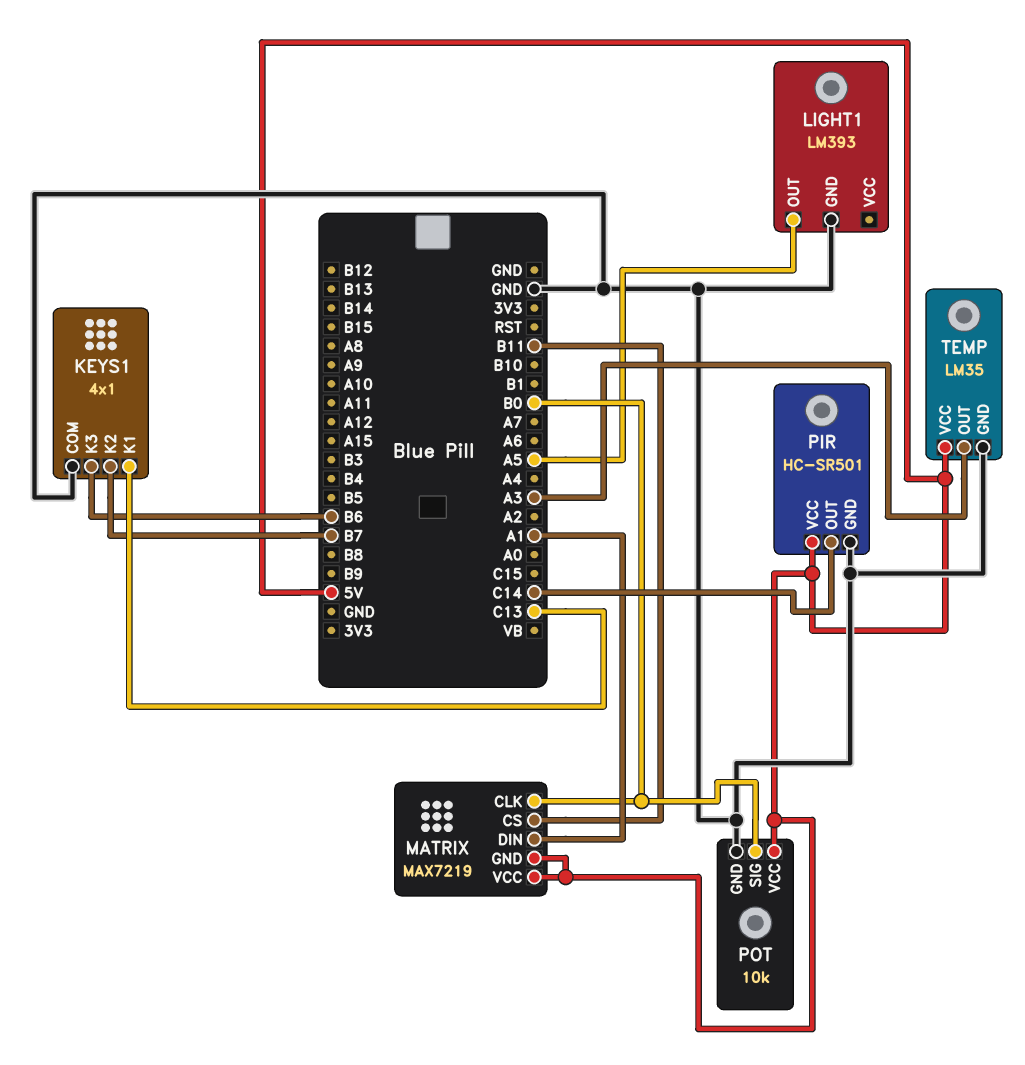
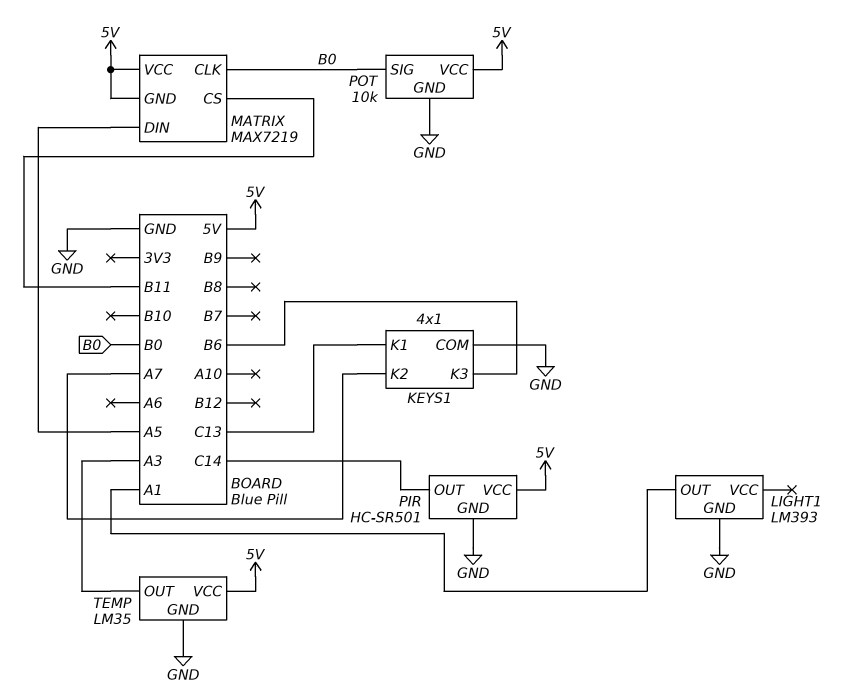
KEYS1 pin K2: B7 -> A7
LIGHT1 pin OUT: A5 -> A1
MATRIX pin DIN: A1 -> A5

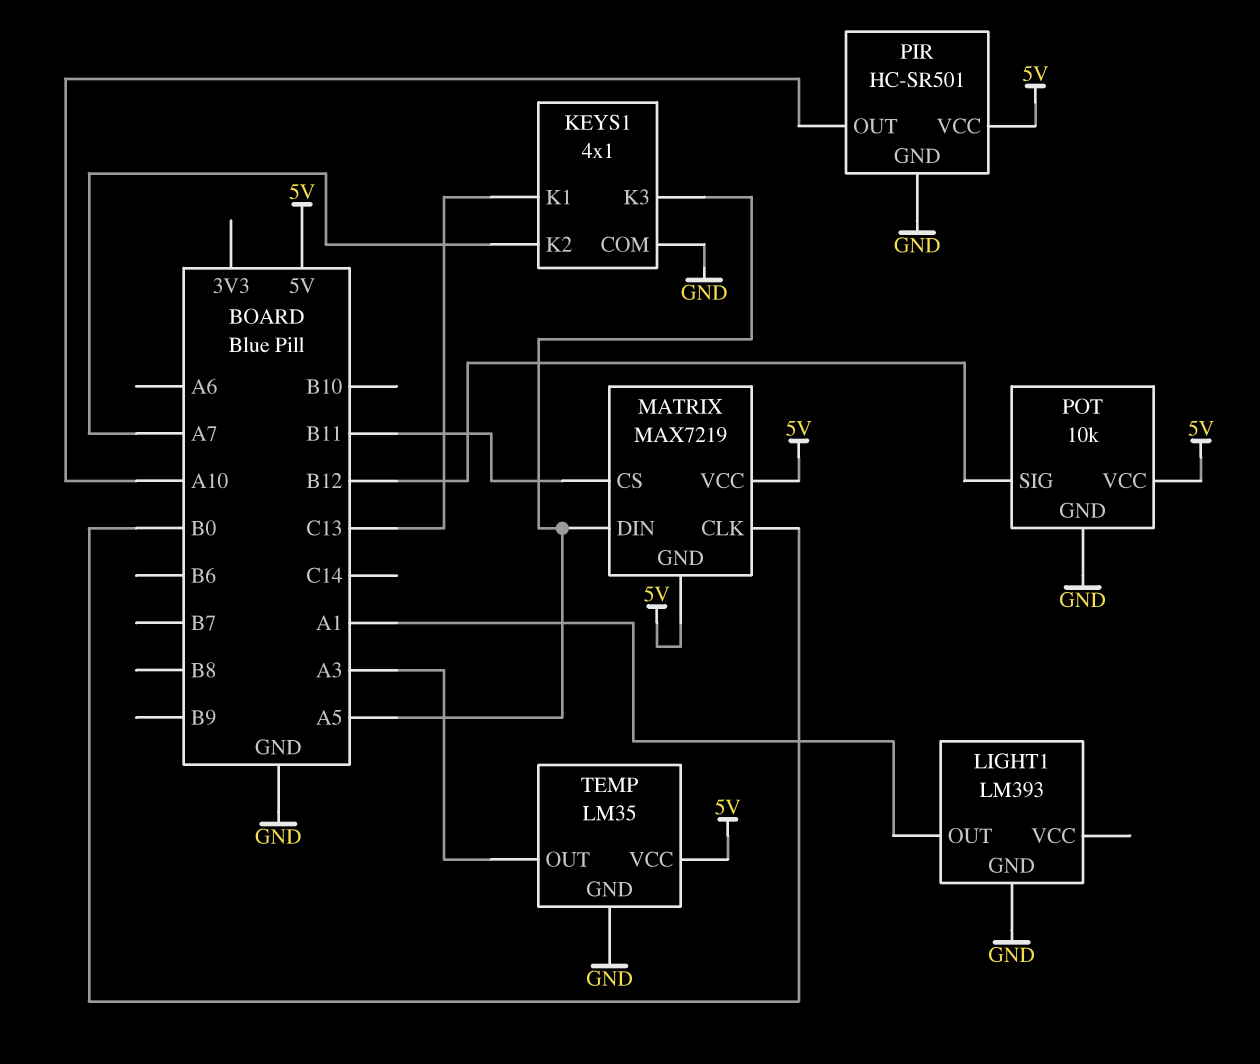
KEYS1 pin K3: B6 -> A5
PIR pin OUT: C14 -> A10
POT pin SIG: B0 -> B12

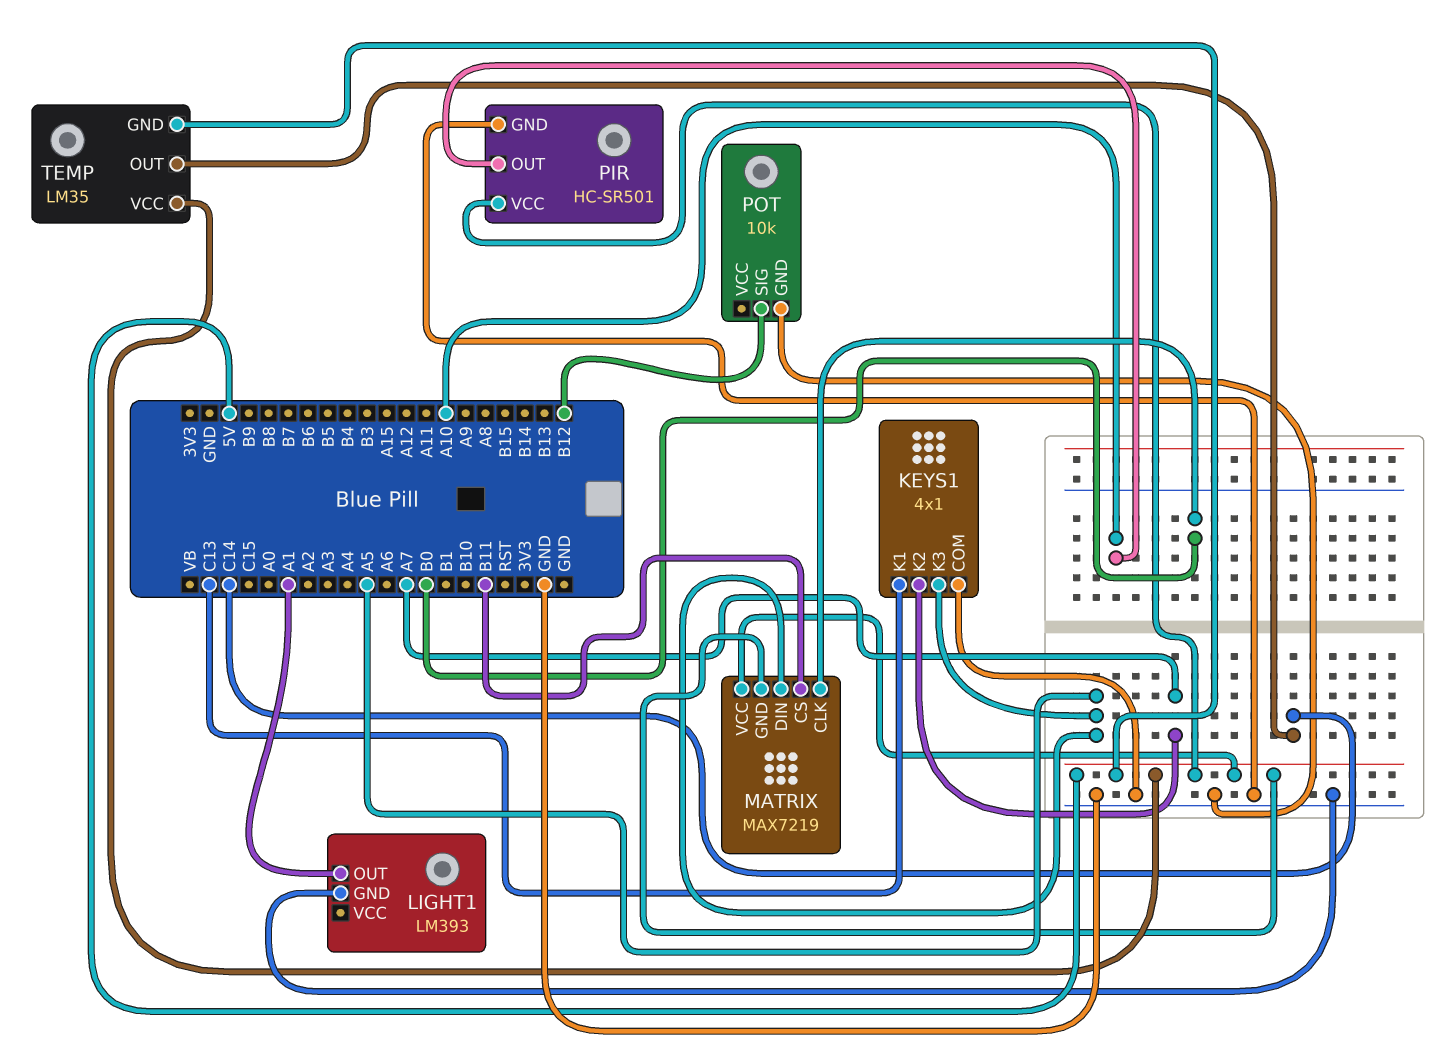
POT pin VCC: 5V -> none
TEMP pin GND: GND -> 5V
TEMP pin OUT: A3 -> C14

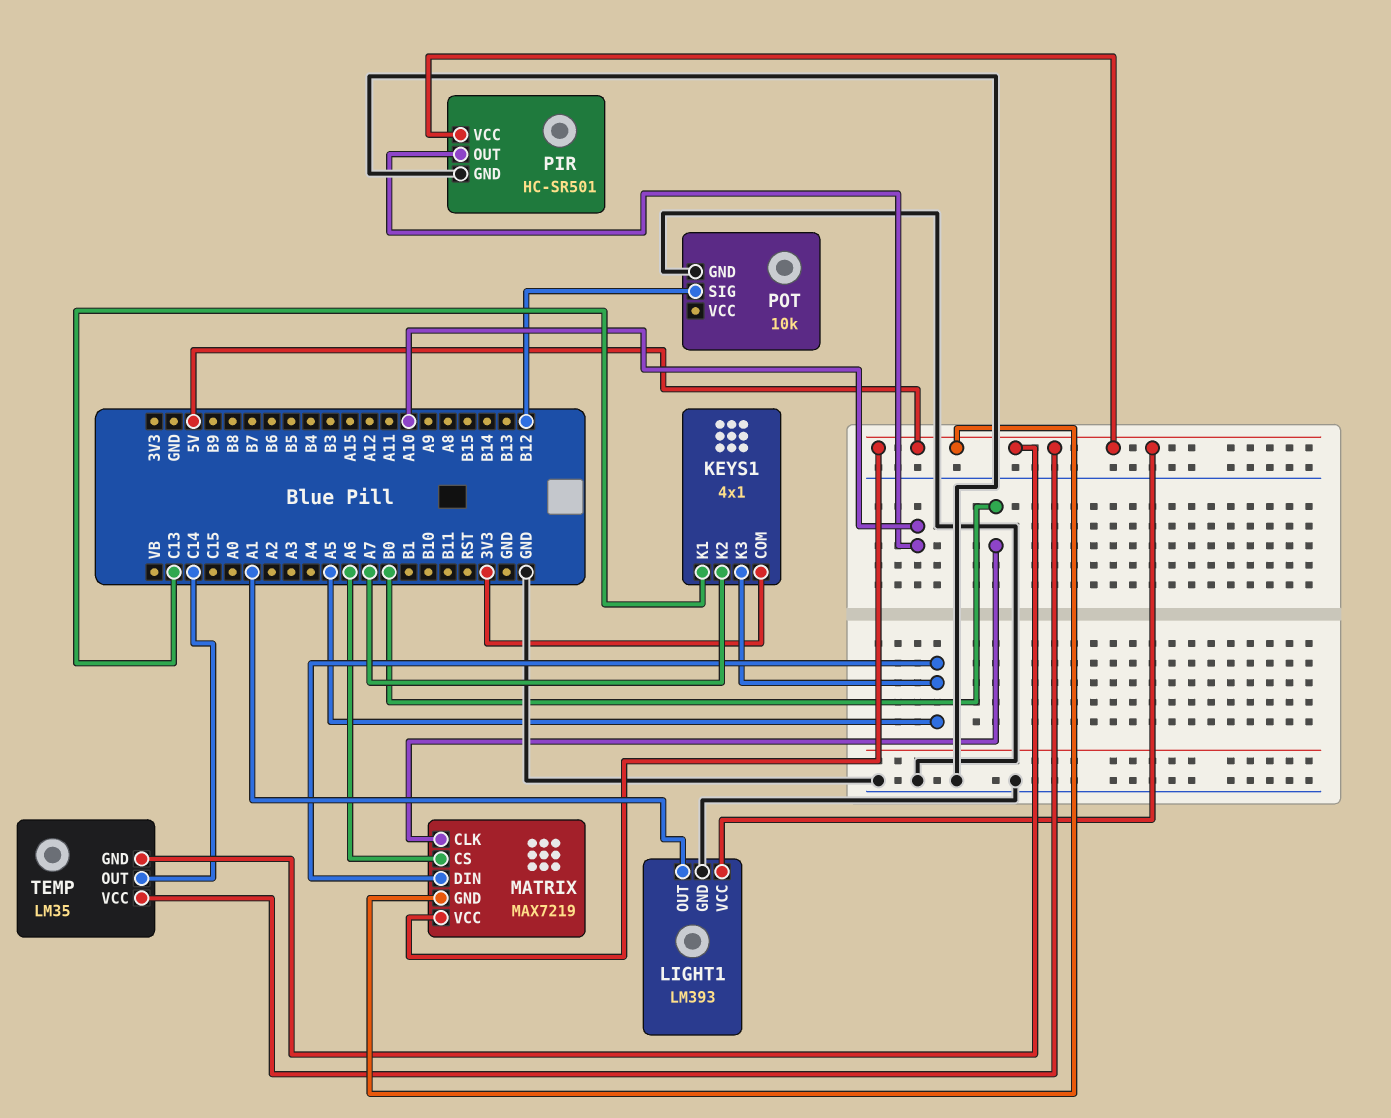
KEYS1 pin COM: GND -> 3V3
LIGHT1 pin VCC: none -> 5V
MATRIX pin CS: B11 -> A6

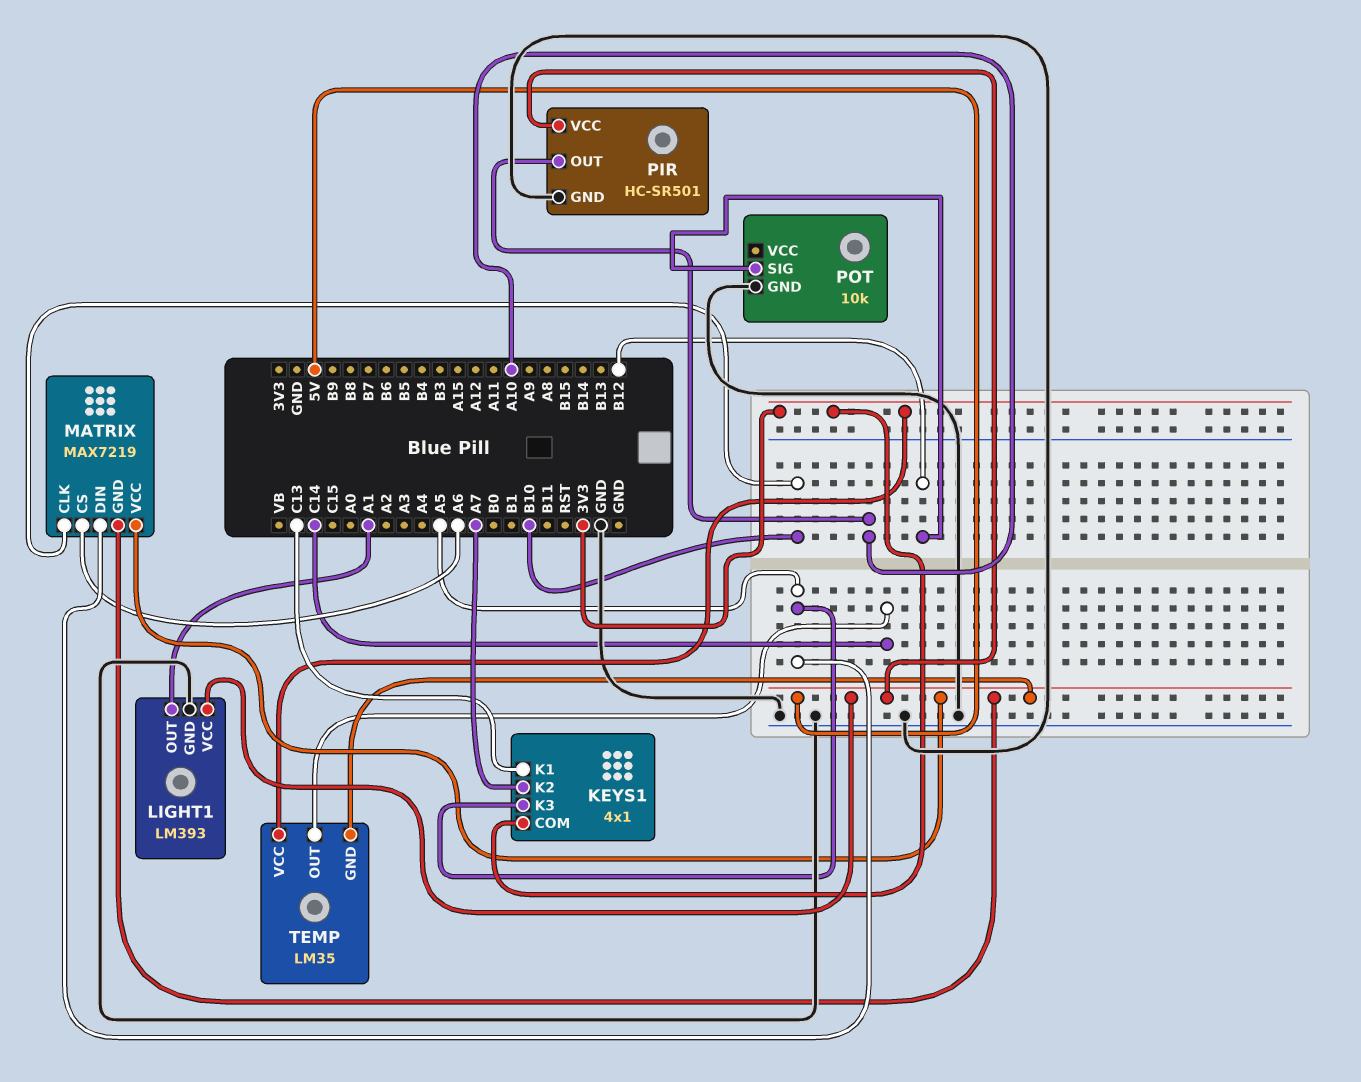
MATRIX pin CLK: B0 -> B10
TEMP pin VCC: 5V -> 3V3

